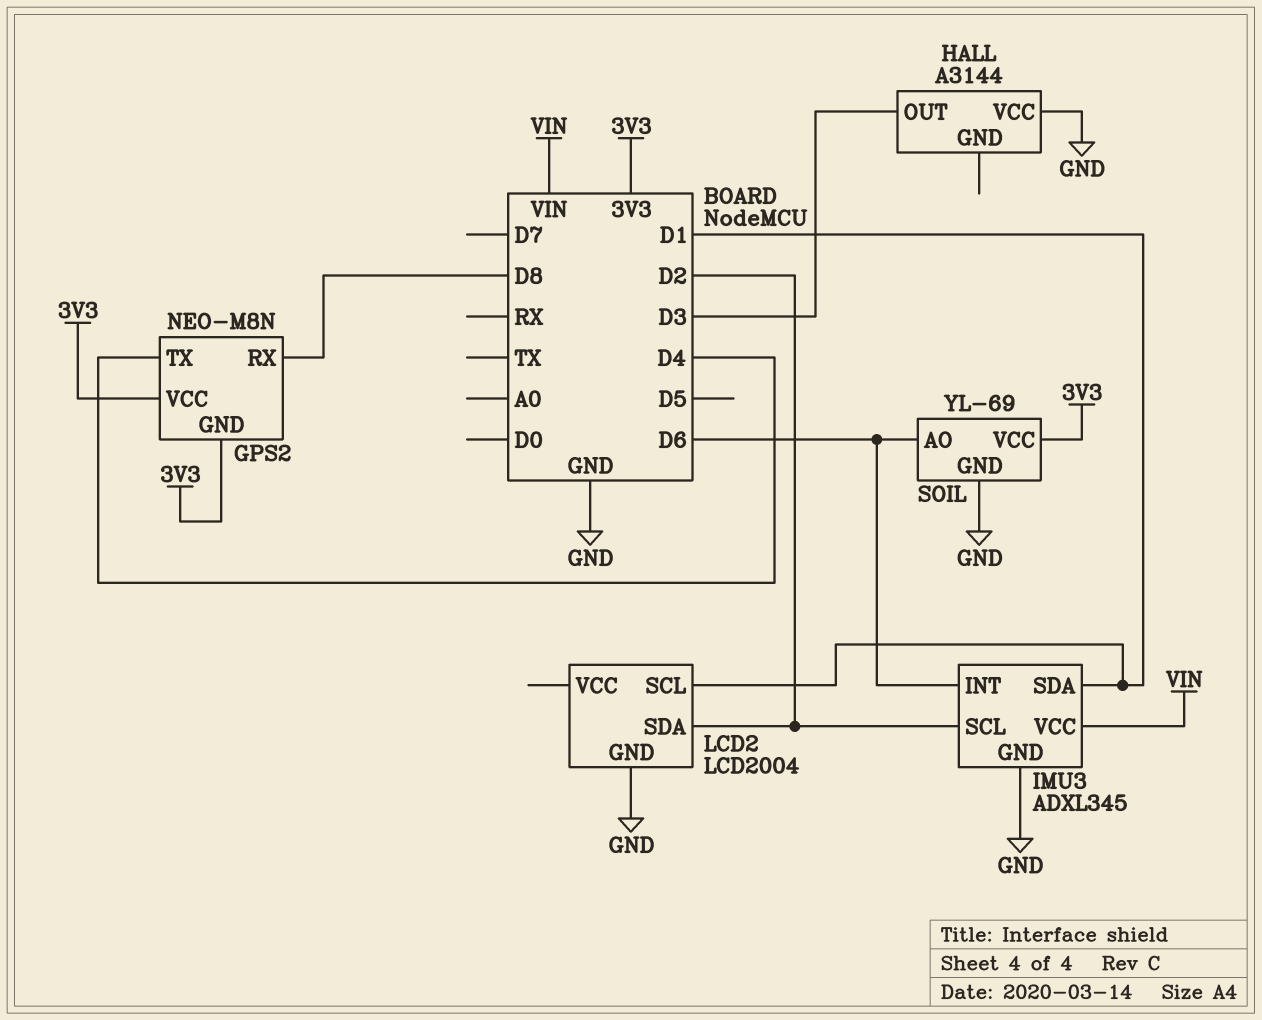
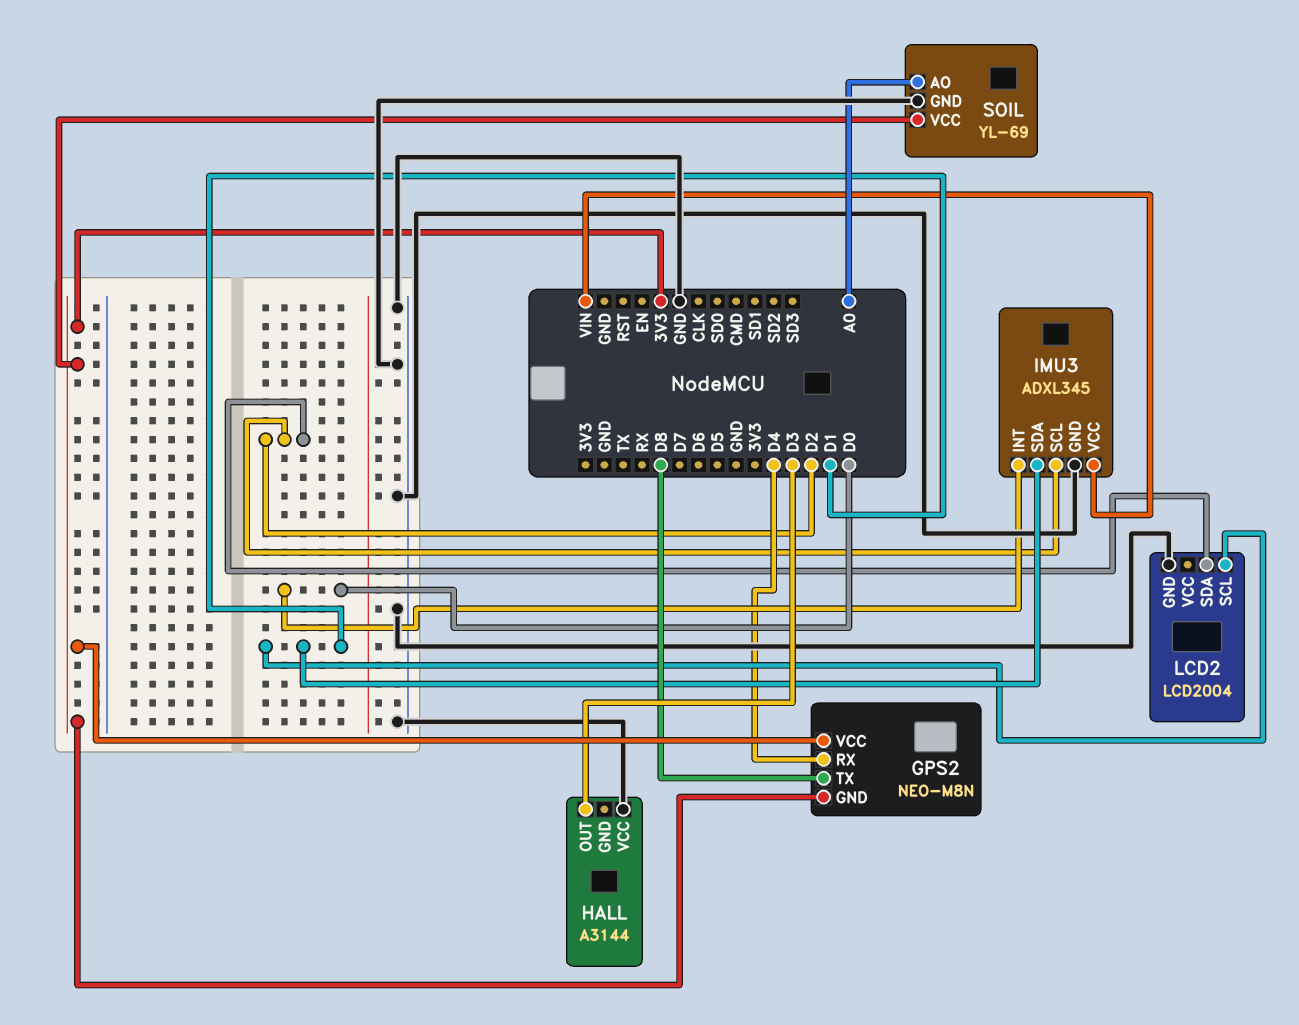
GPS2 pin RX: D8 -> D4
GPS2 pin TX: D4 -> D8
IMU3 pin INT: D6 -> D0
SOIL pin AO: D6 -> A0

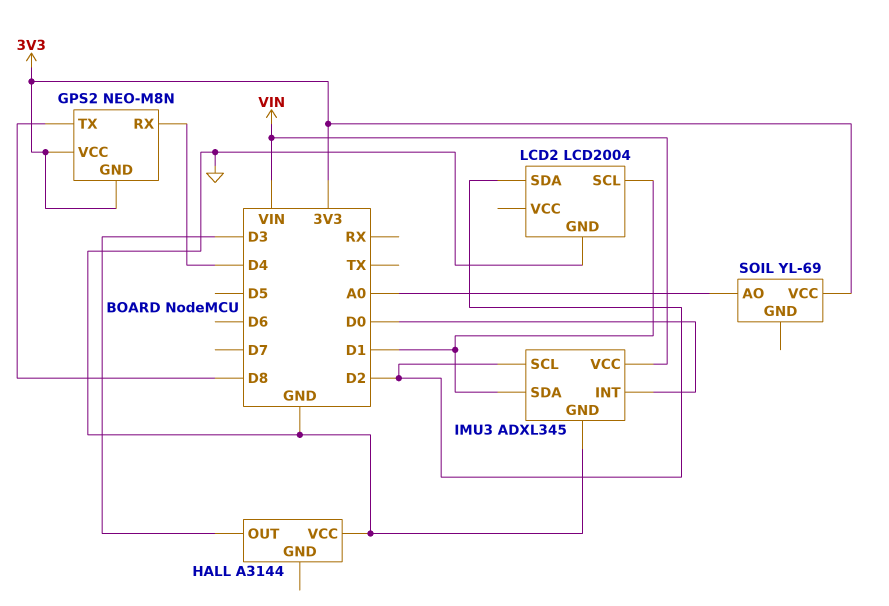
SOIL pin GND: GND -> none

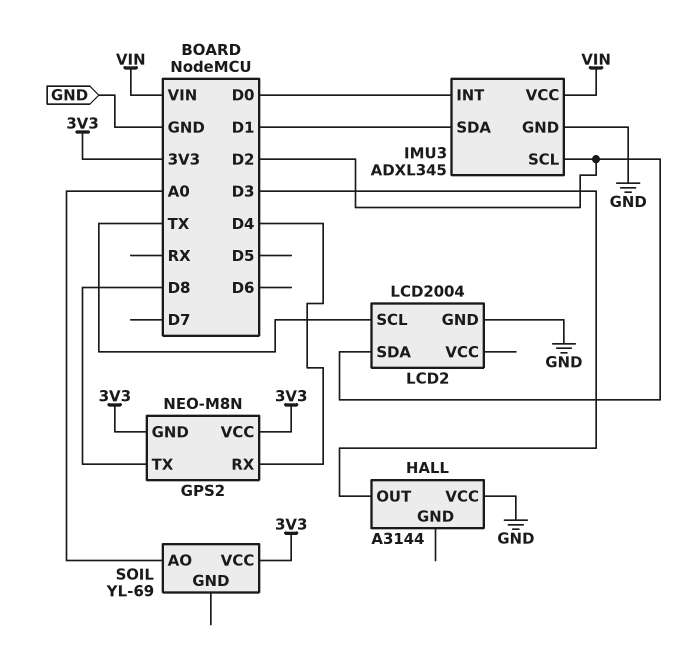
LCD2 pin SCL: D1 -> TX

